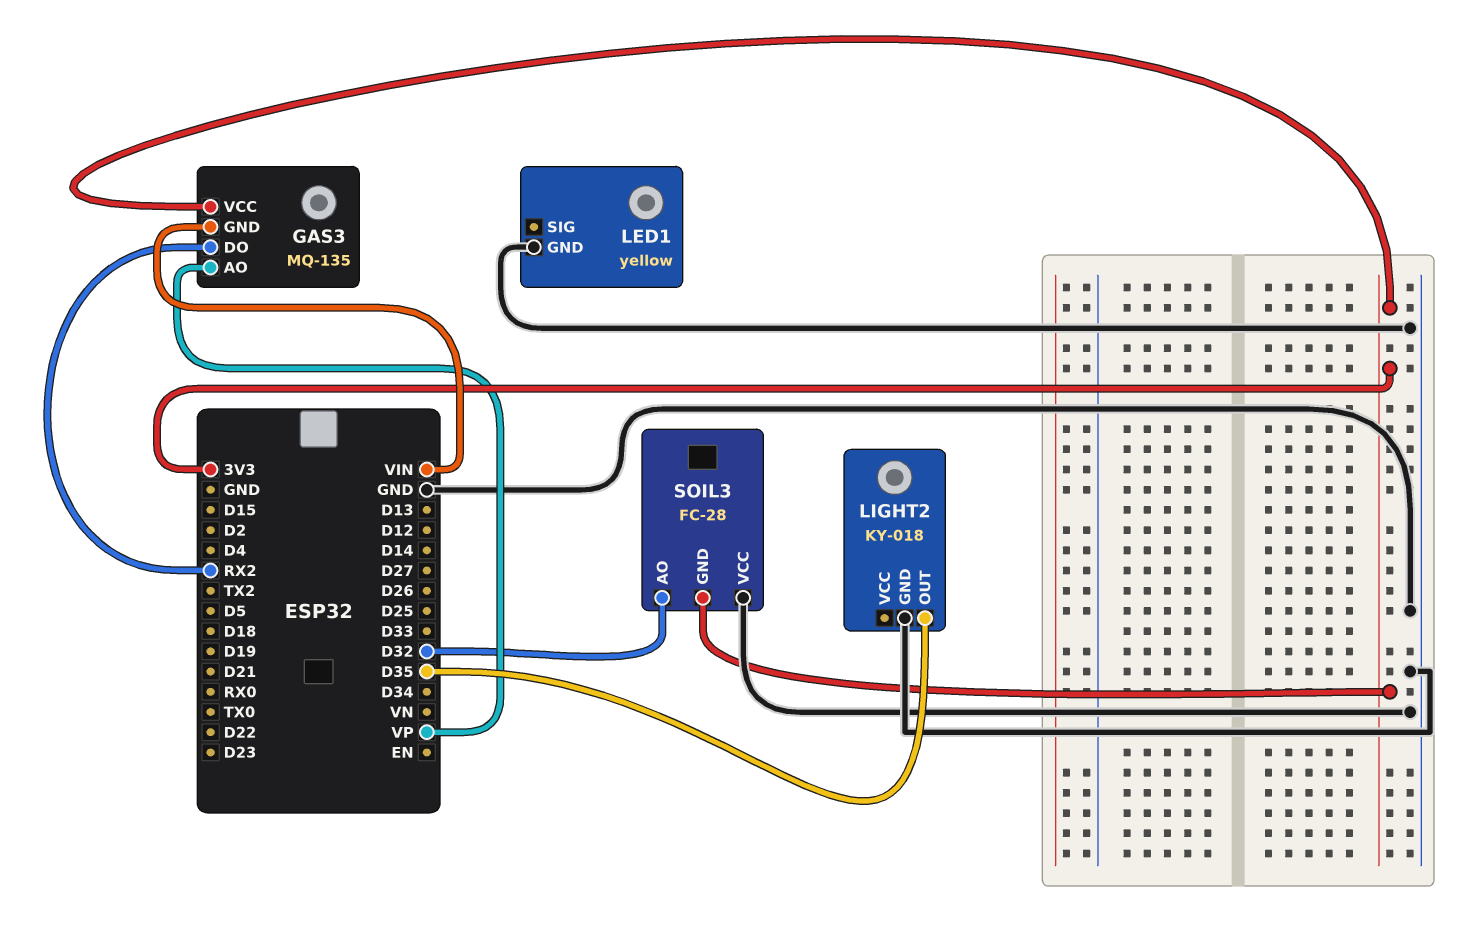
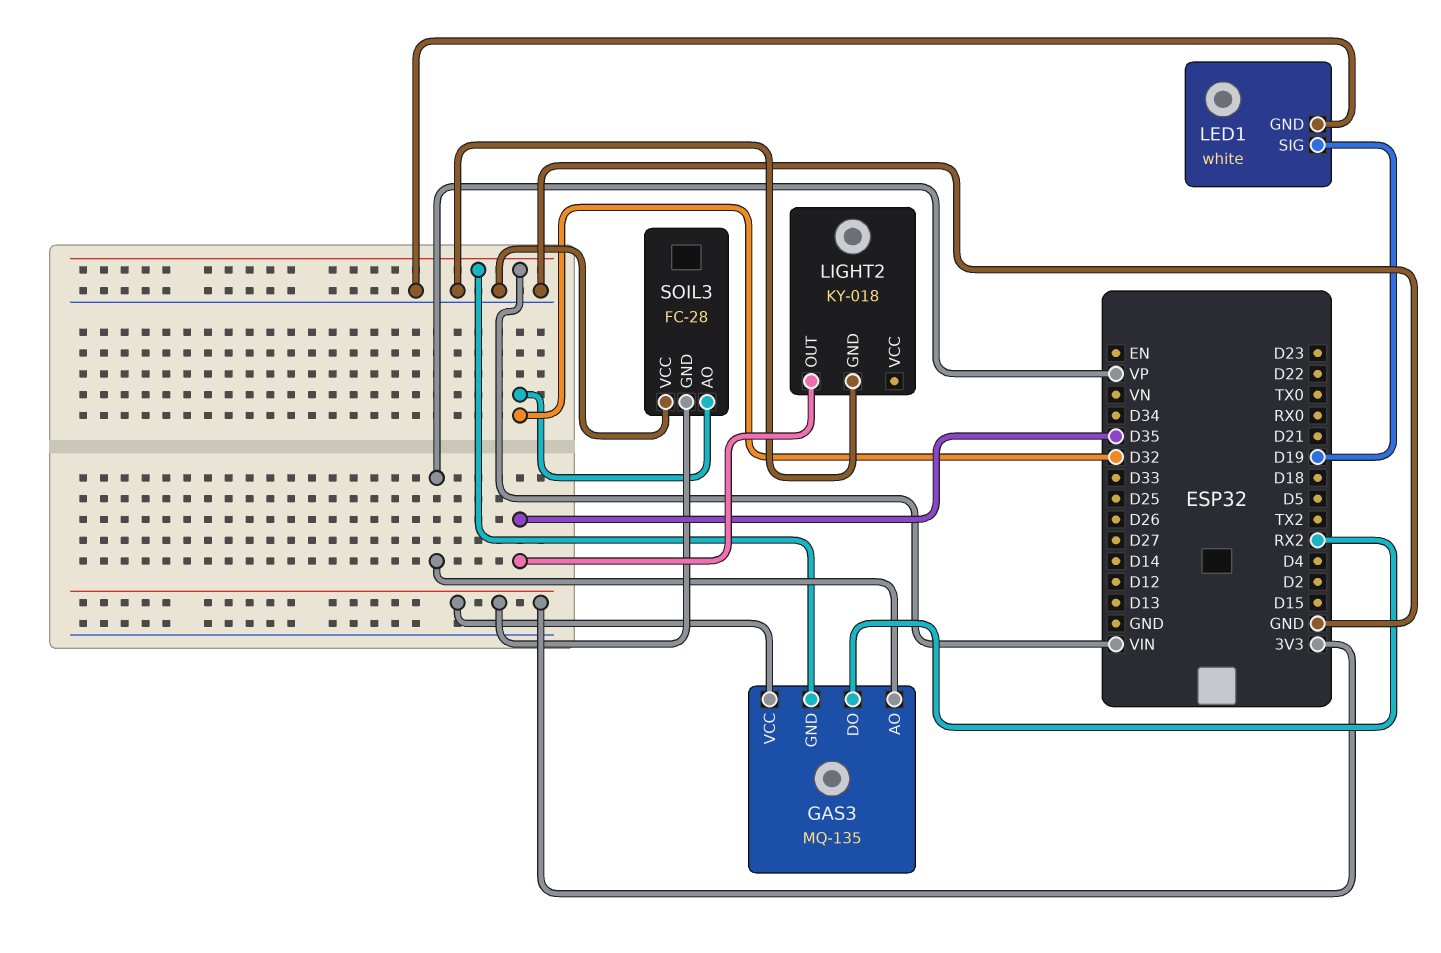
LED1: yellow -> white
LED1 pin SIG: none -> D19

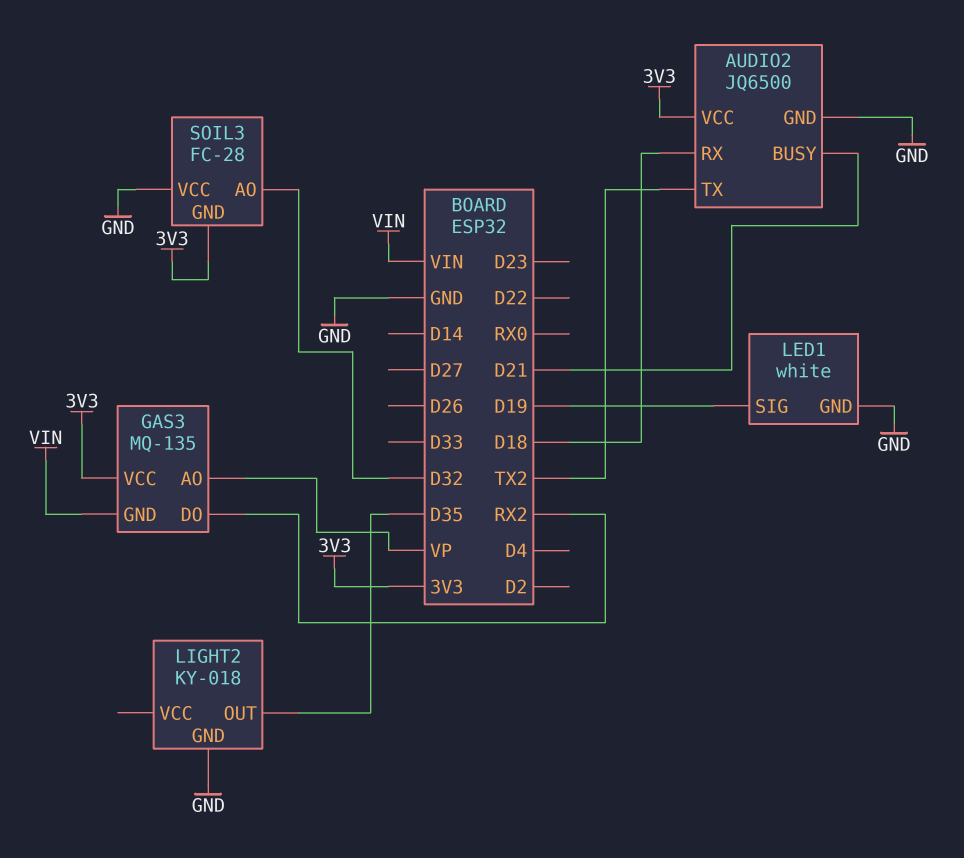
AUDIO2: none -> JQ6500
AUDIO2 pin BUSY: none -> D21
AUDIO2 pin GND: none -> GND
AUDIO2 pin RX: none -> D18
AUDIO2 pin TX: none -> TX2
AUDIO2 pin VCC: none -> 3V3

